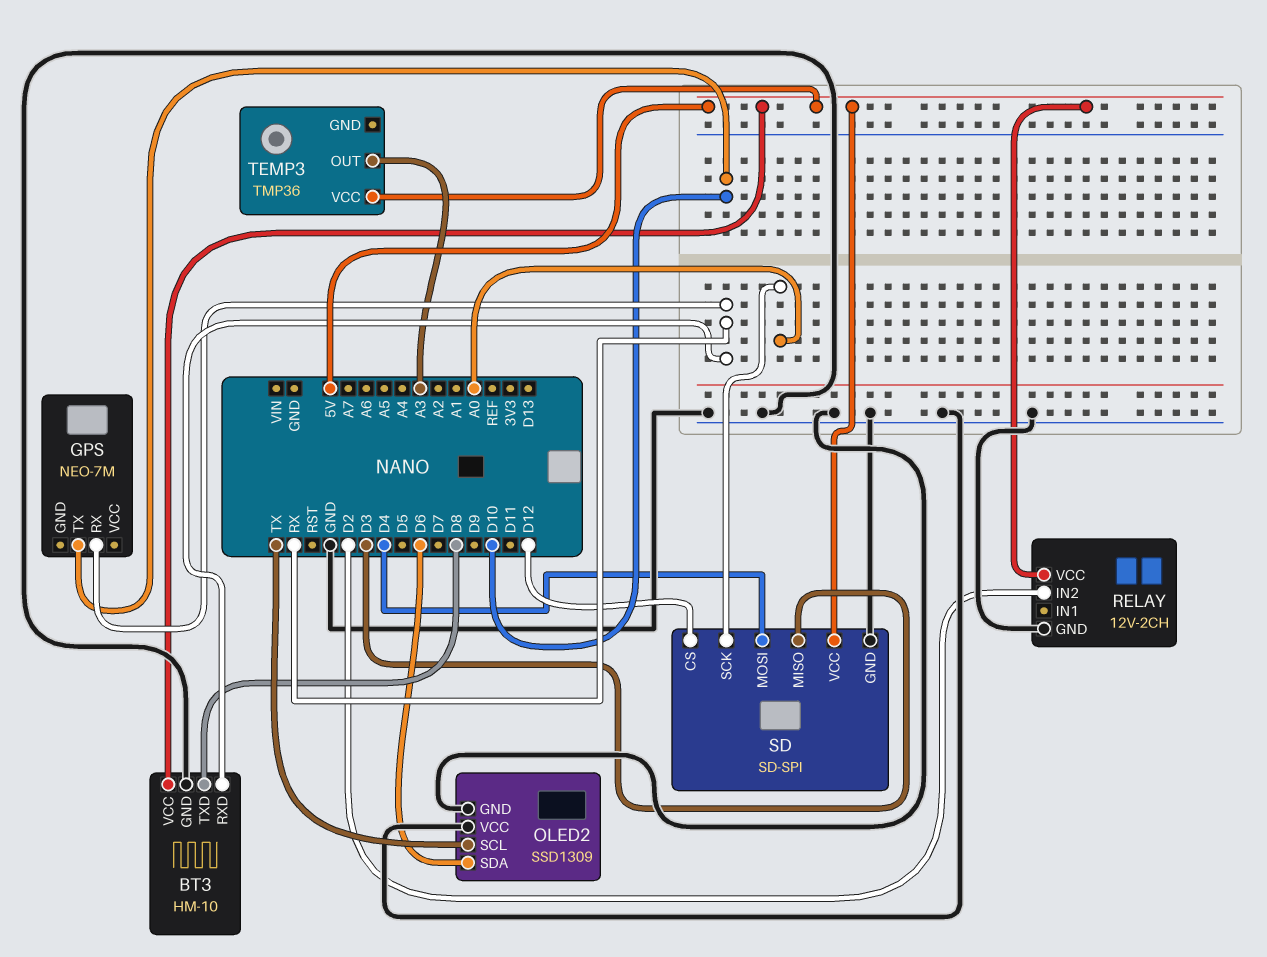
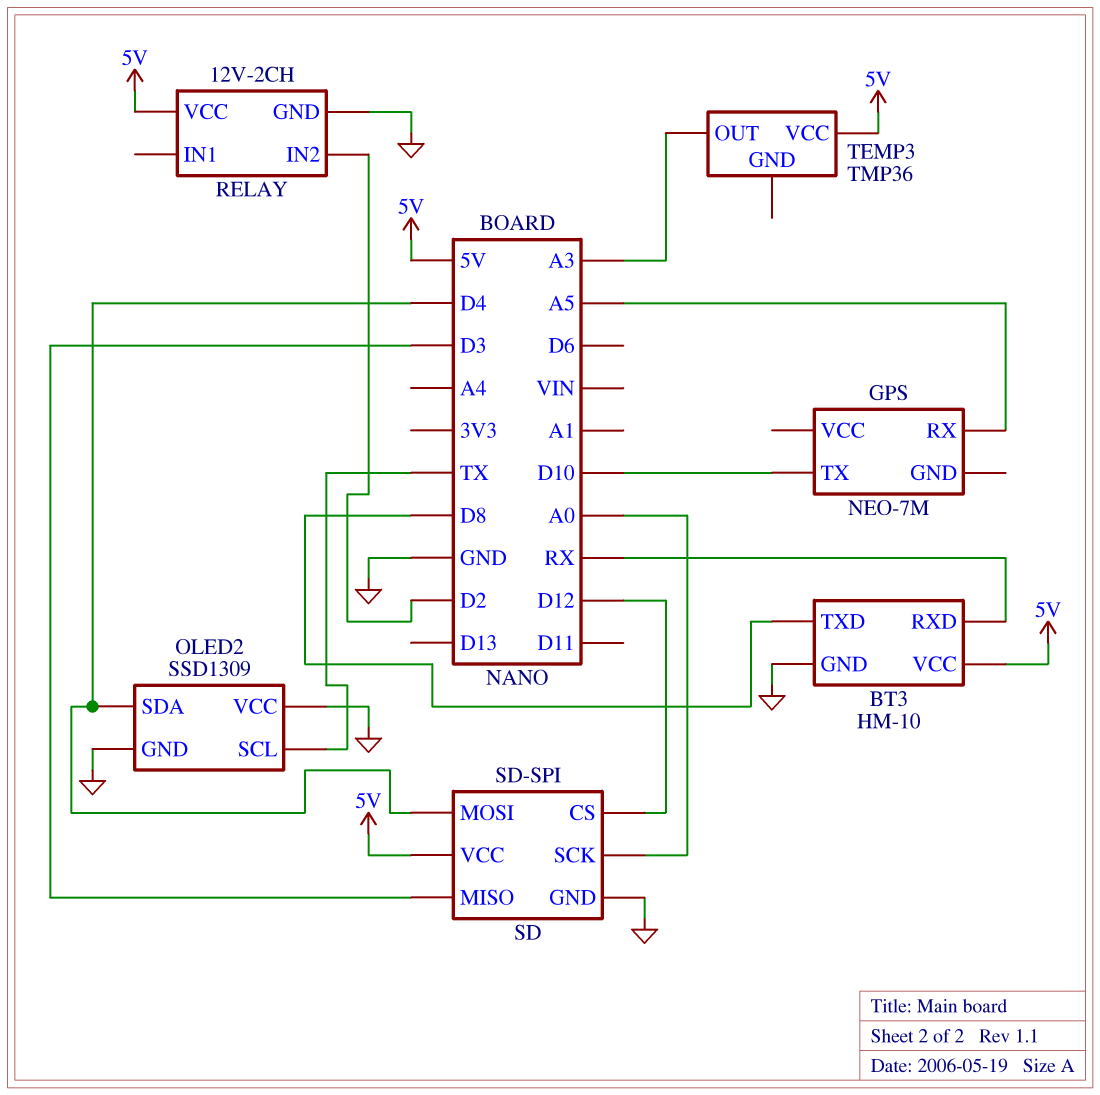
GPS pin RX: RX -> A5
OLED2 pin SDA: D6 -> D4

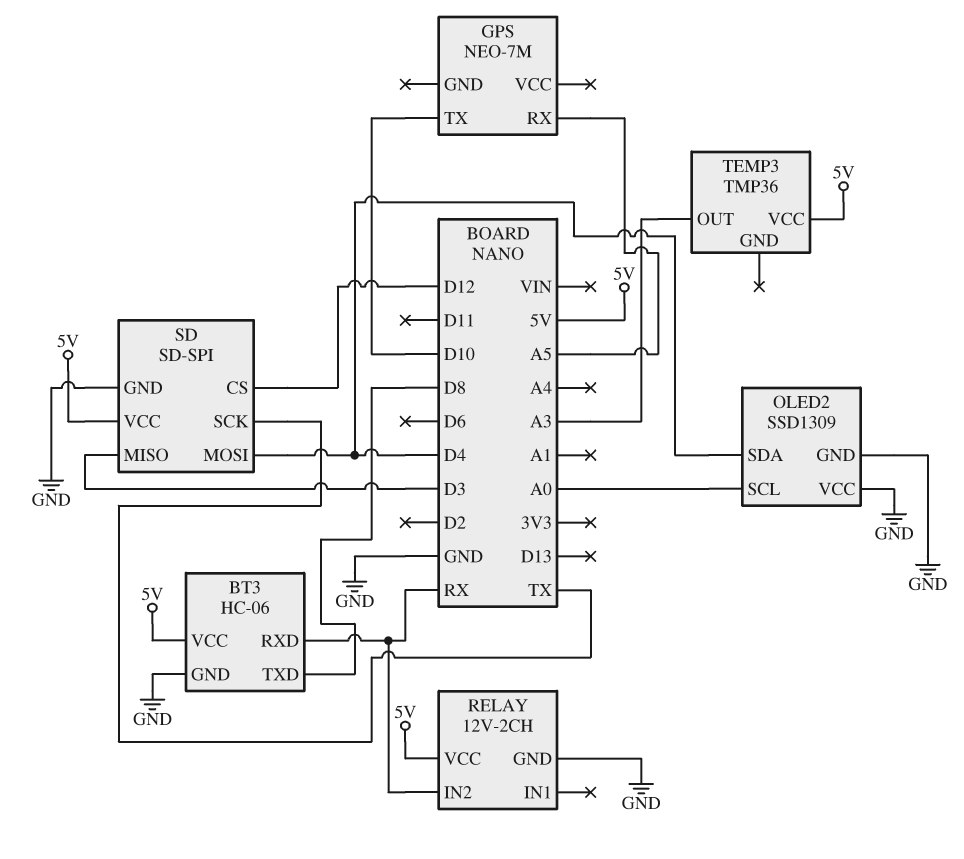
BT3: HM-10 -> HC-06
OLED2 pin SCL: TX -> A0
RELAY pin IN2: D2 -> RX
SD pin SCK: A0 -> TX

